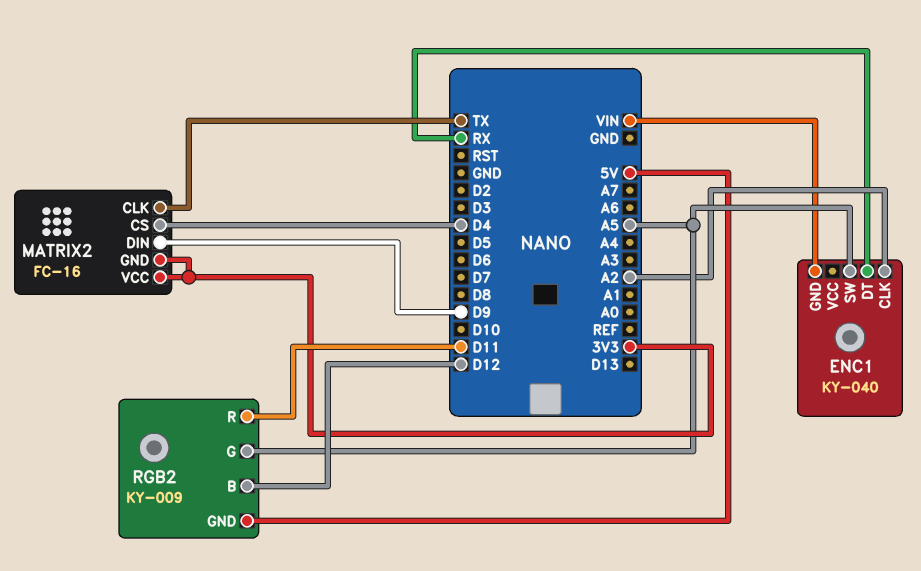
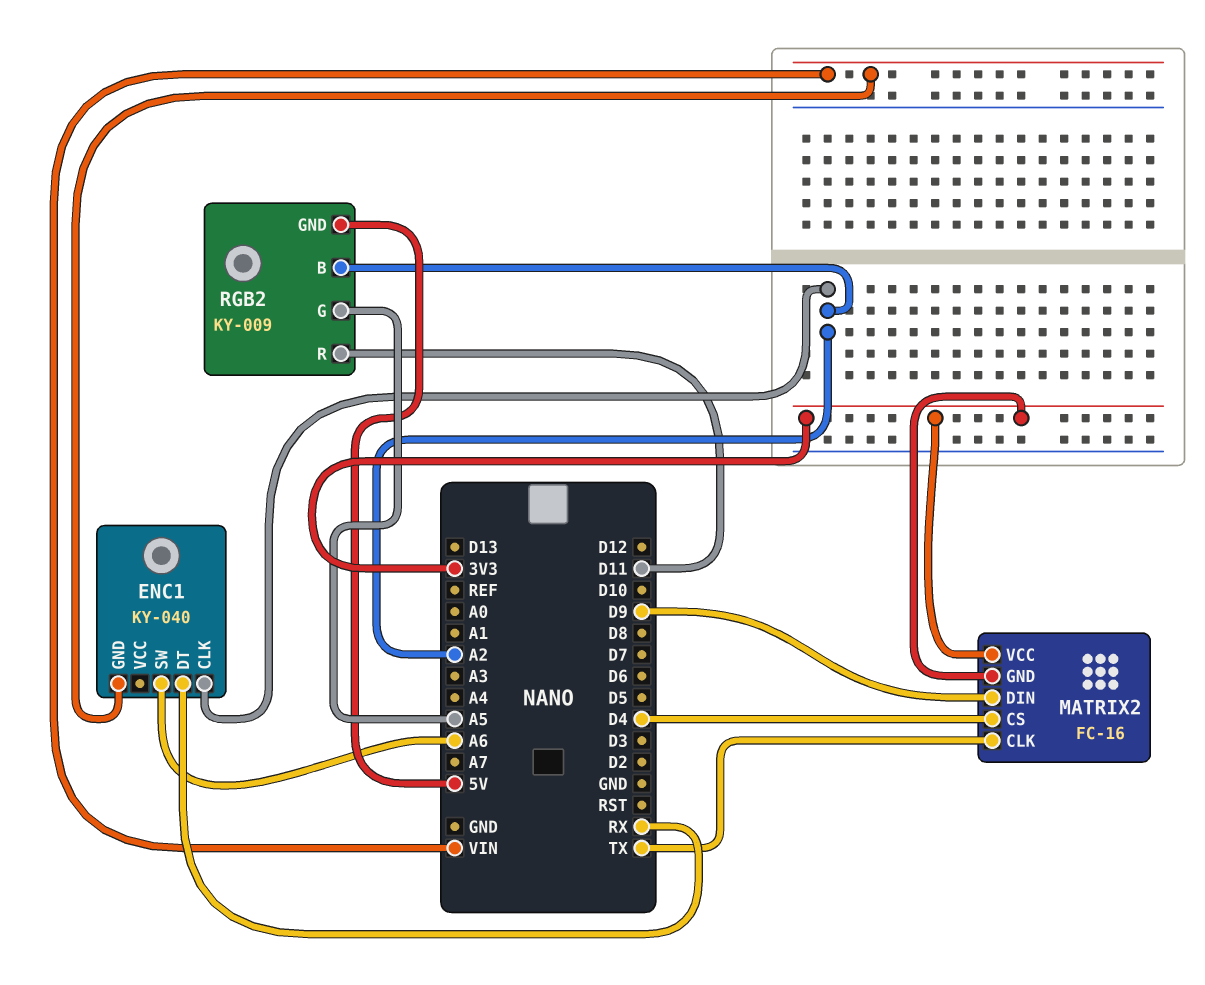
ENC1 pin SW: A5 -> A6
RGB2 pin B: D12 -> A2

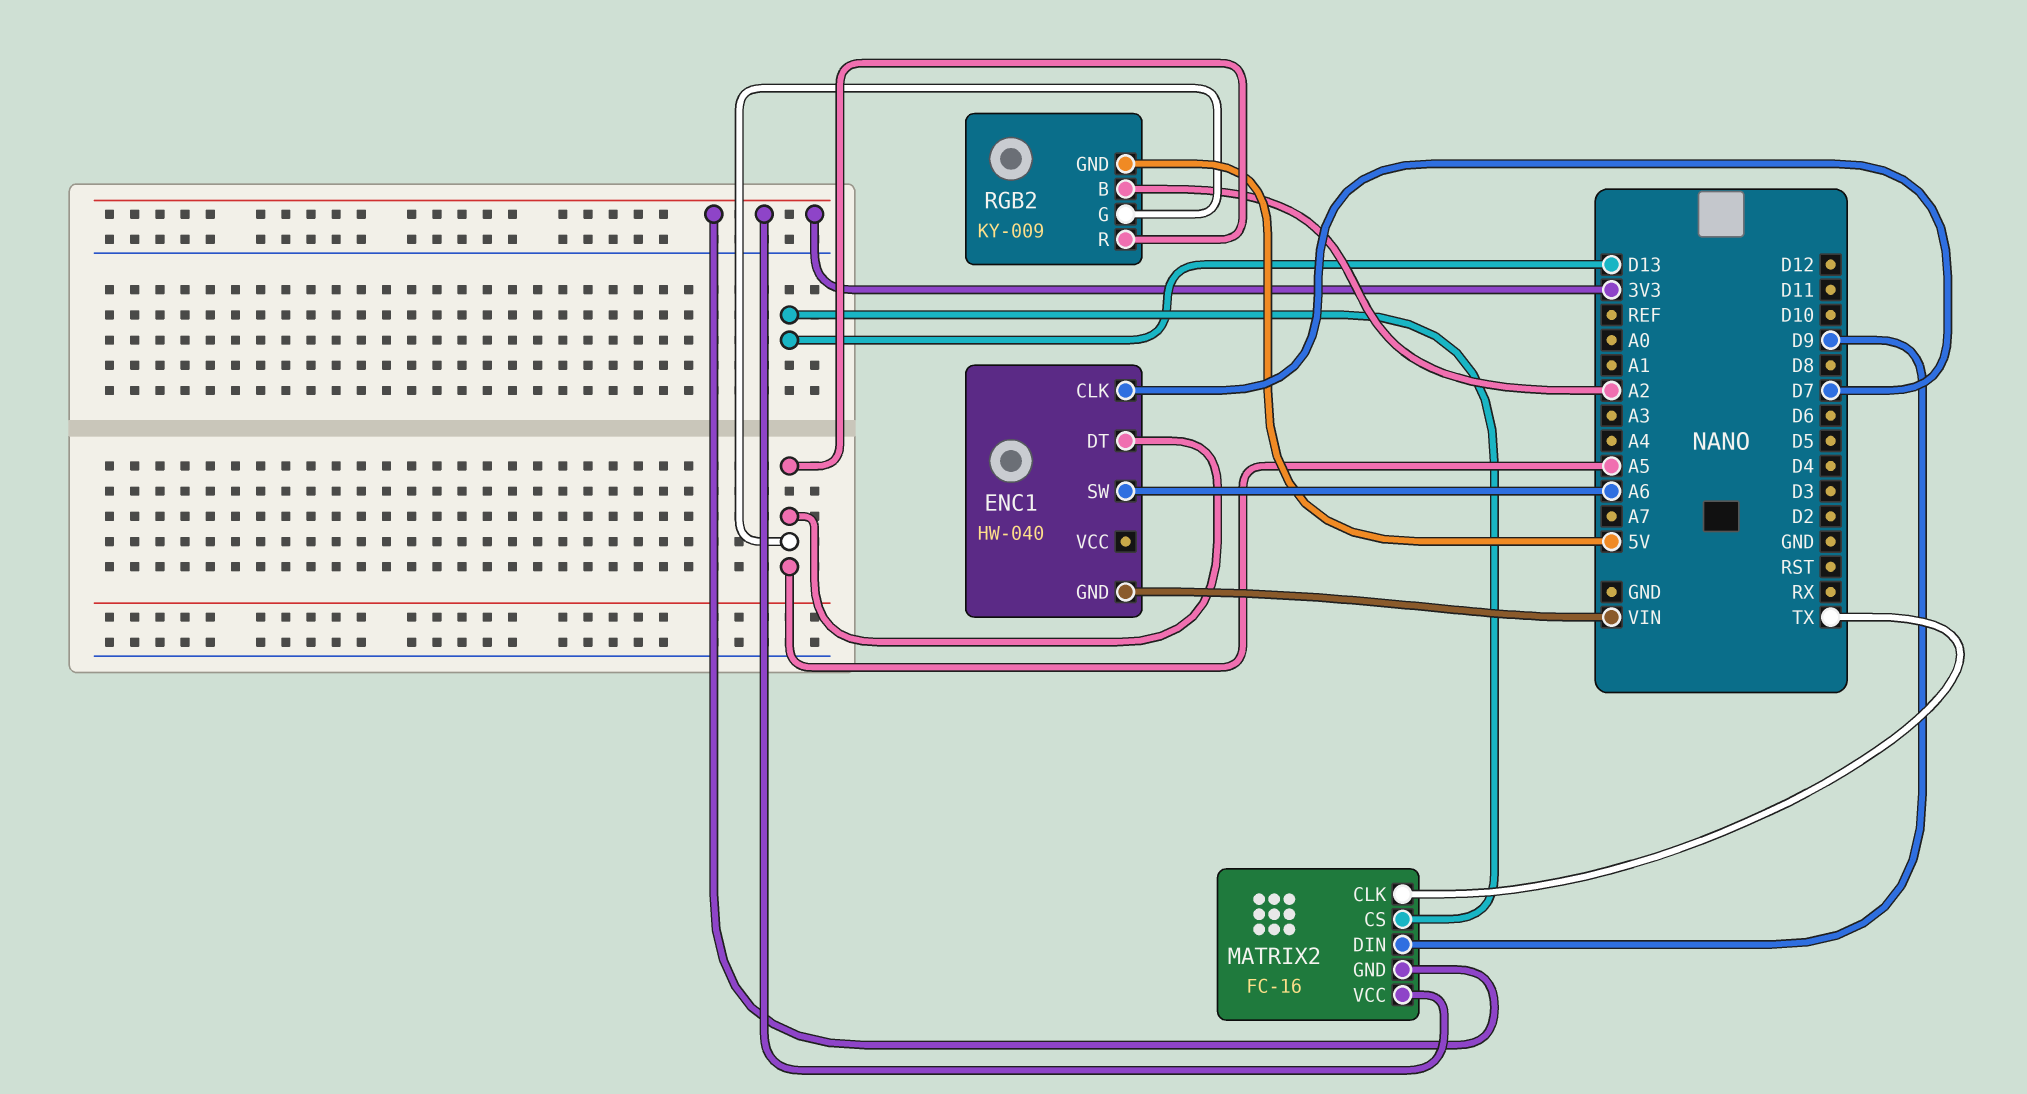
ENC1: KY-040 -> HW-040
ENC1 pin CLK: A2 -> D7
ENC1 pin DT: RX -> A5
MATRIX2 pin CS: D4 -> D13
RGB2 pin R: D11 -> A5

